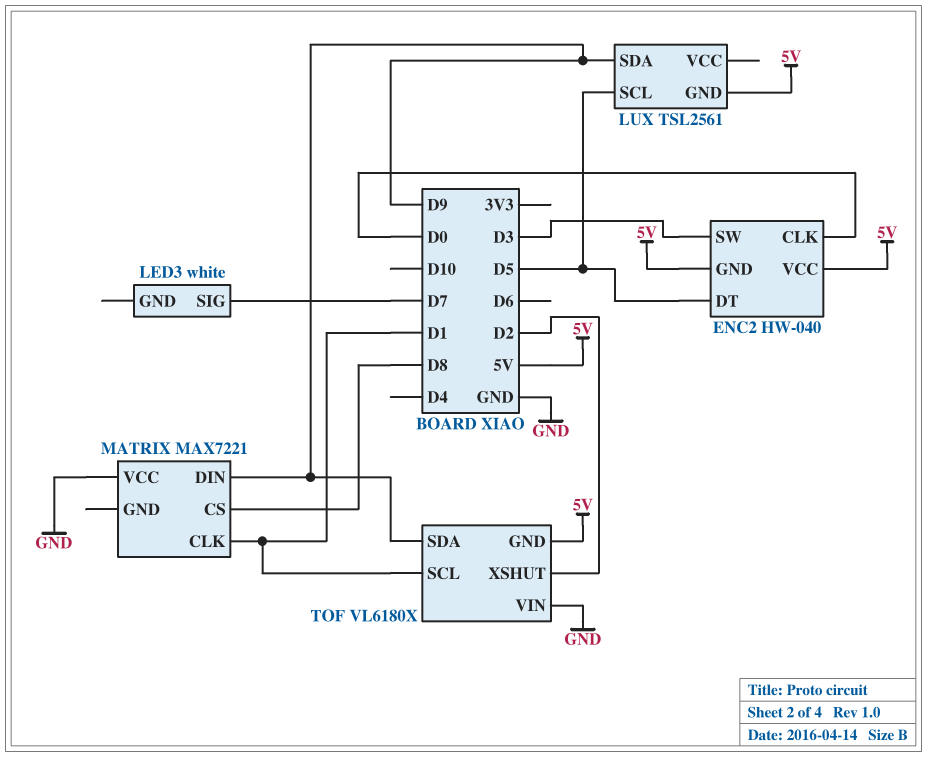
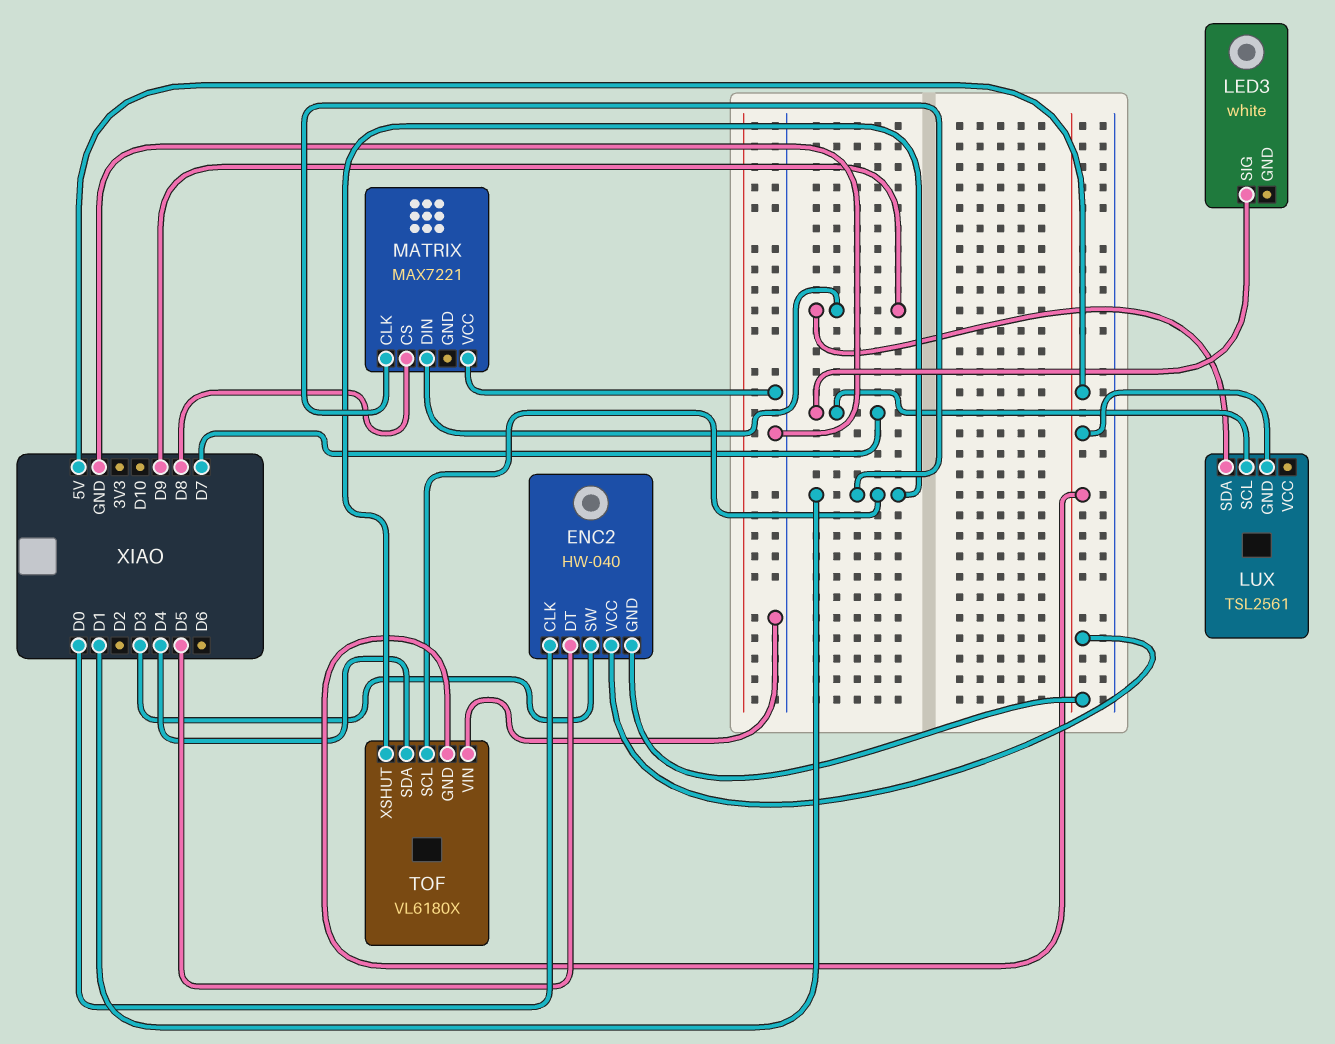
LUX pin SCL: D5 -> D7
TOF pin SDA: D9 -> D4
TOF pin XSHUT: D2 -> D1

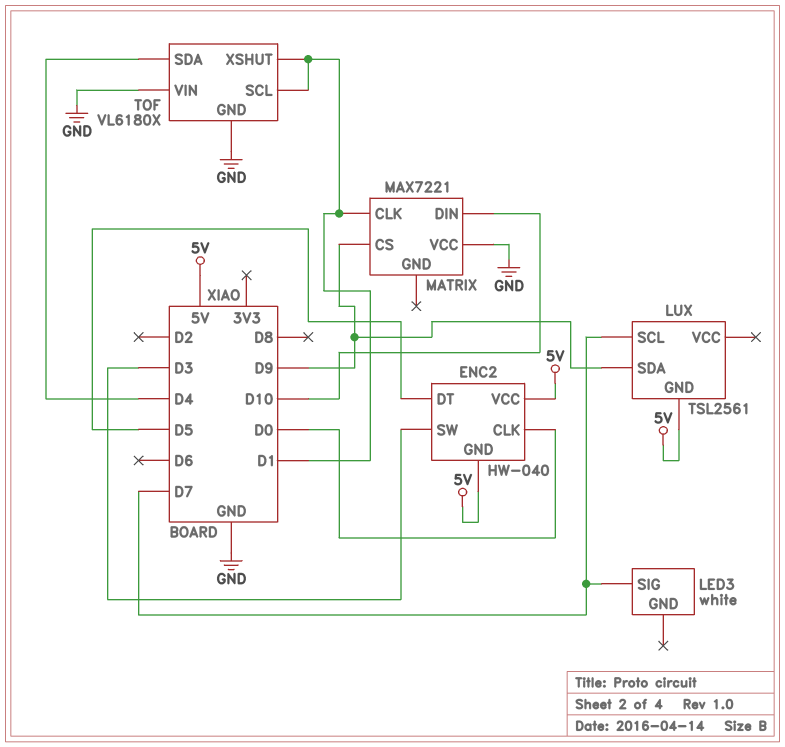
MATRIX pin CS: D8 -> D9
MATRIX pin DIN: D9 -> D10
TOF pin GND: 5V -> GND

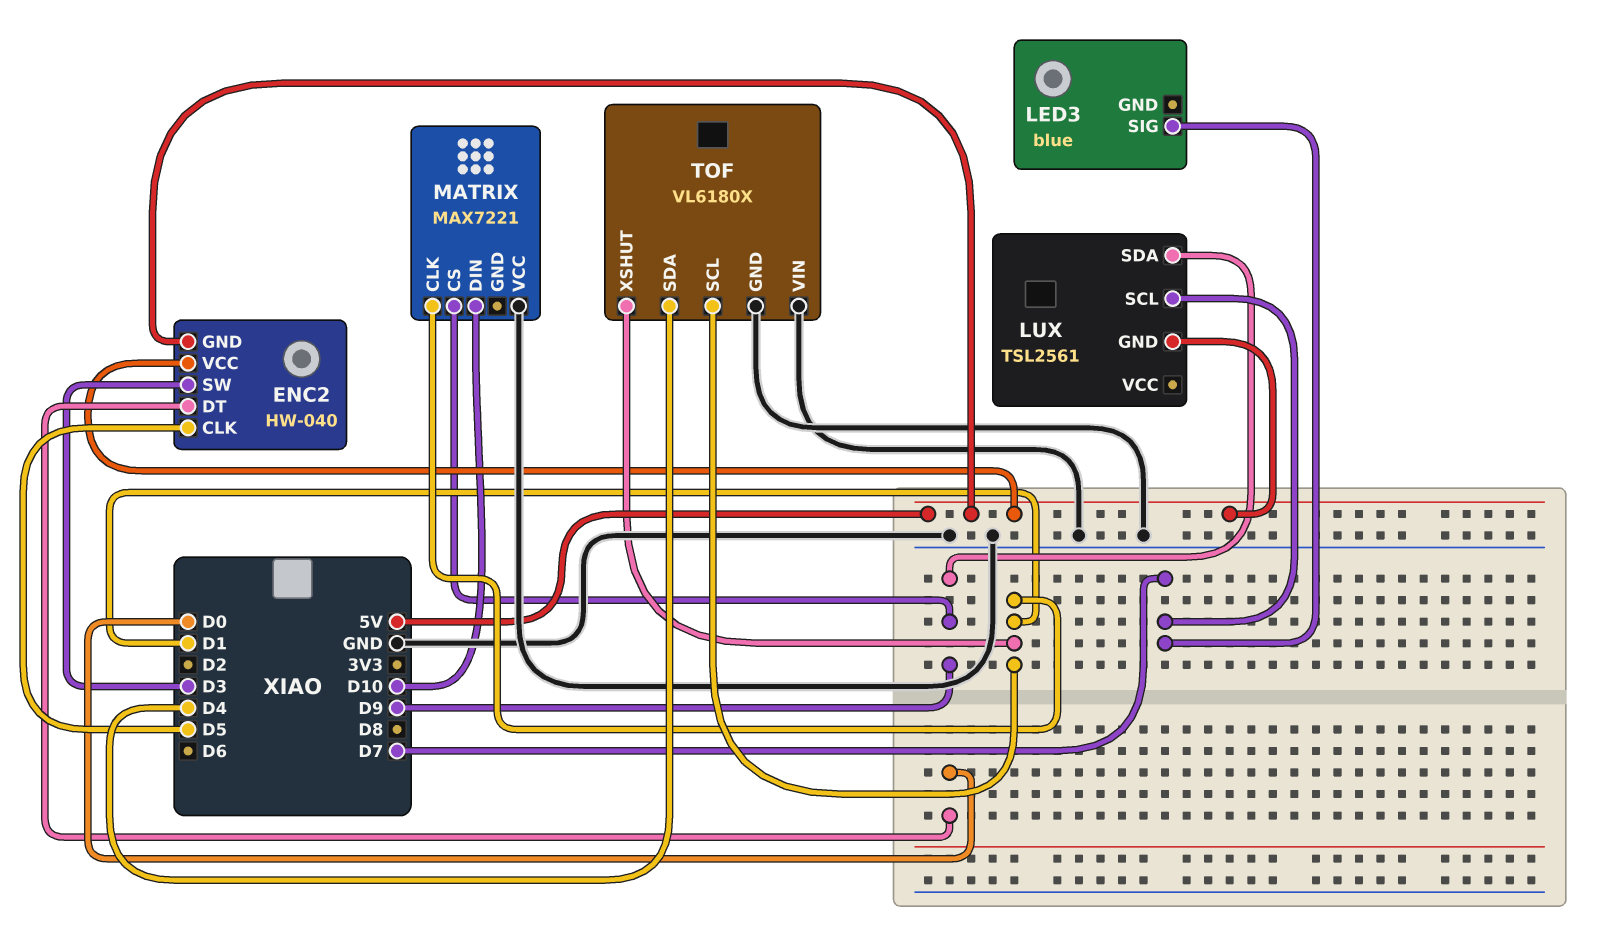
ENC2 pin CLK: D0 -> D5
ENC2 pin DT: D5 -> D0
LED3: white -> blue

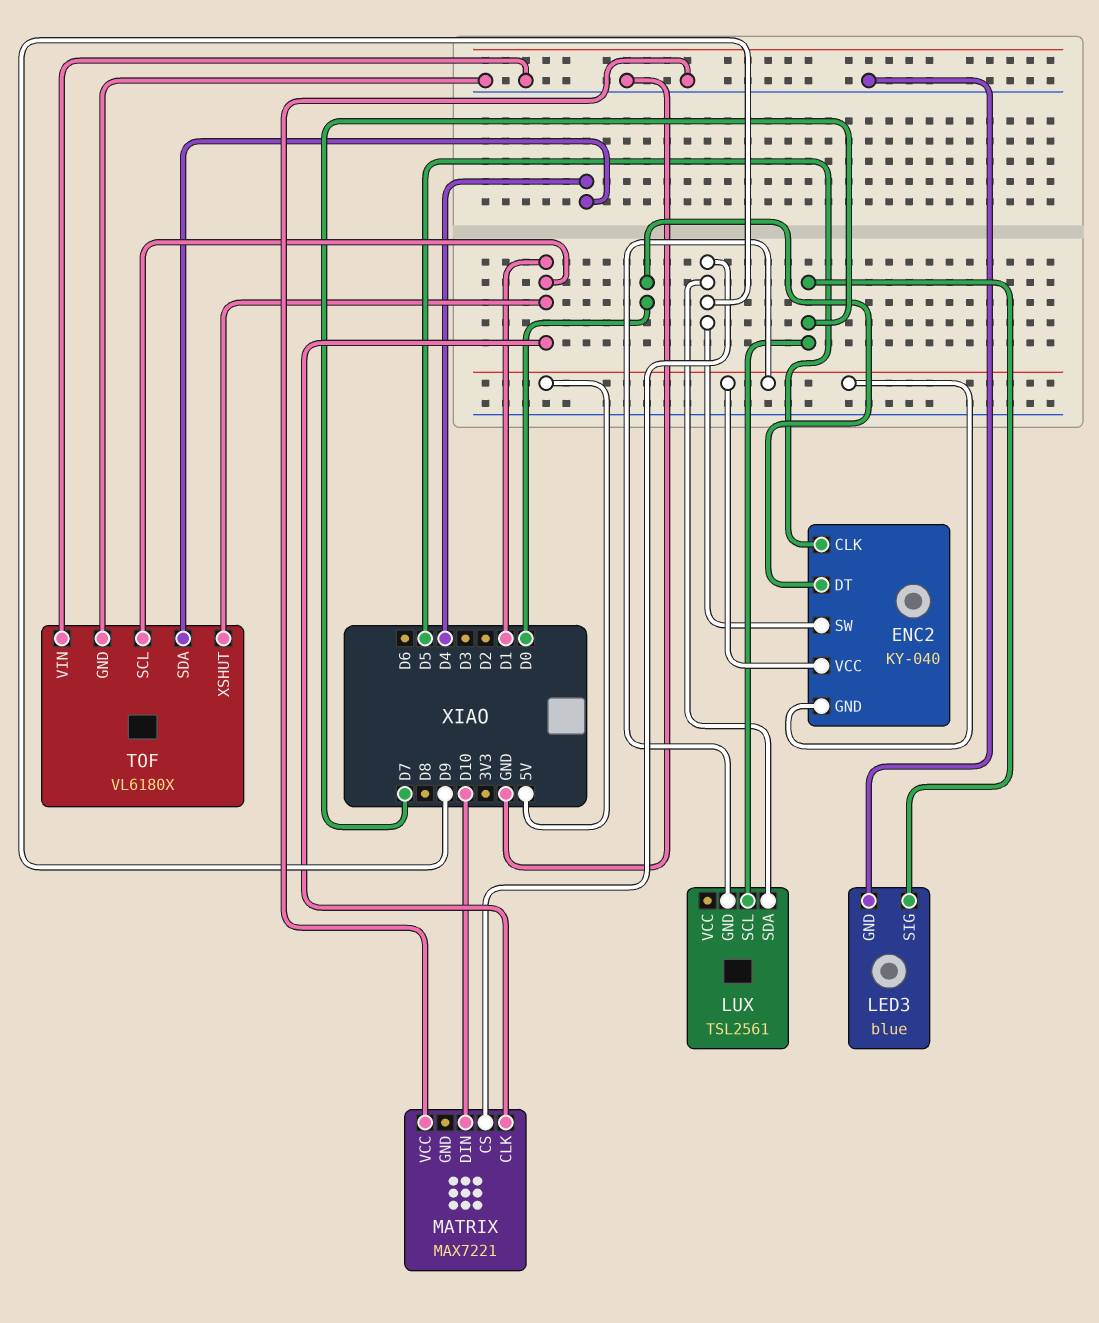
ENC2: HW-040 -> KY-040
ENC2 pin SW: D3 -> D9
LED3 pin GND: none -> GND

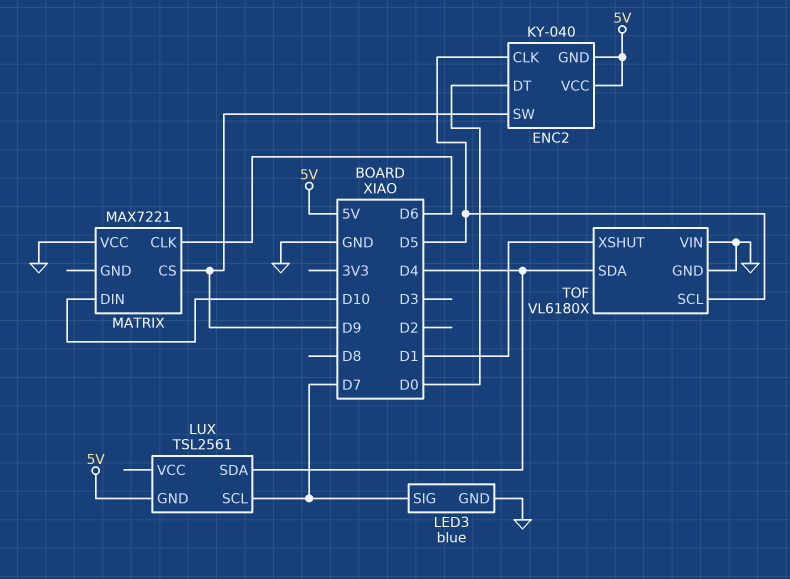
LUX pin SDA: D9 -> D4
MATRIX pin CLK: D1 -> D6
TOF pin SCL: D1 -> D5

